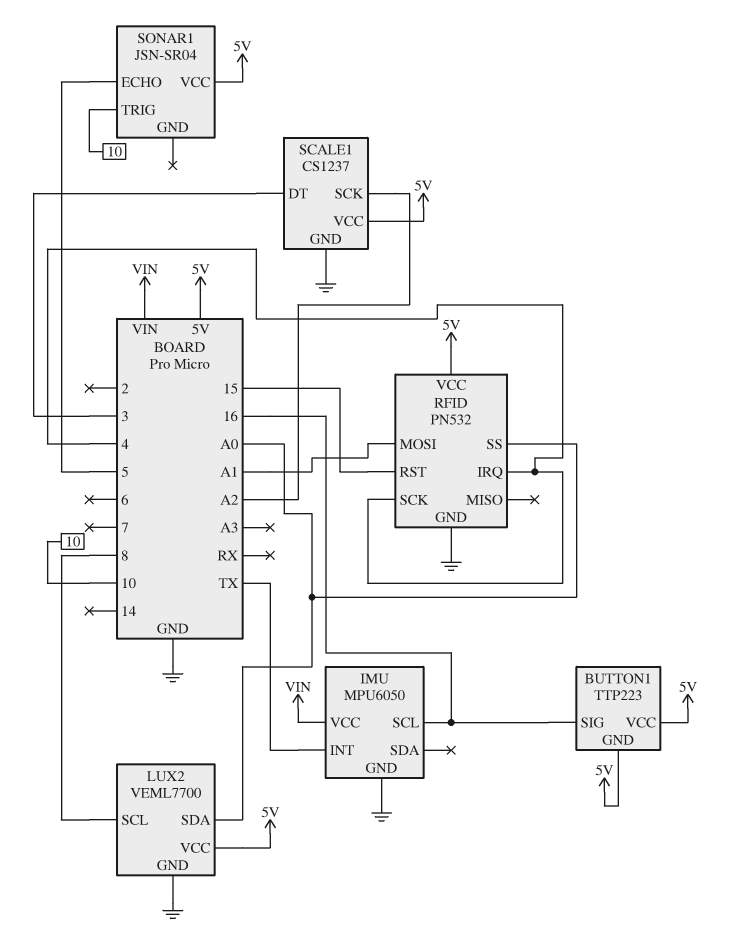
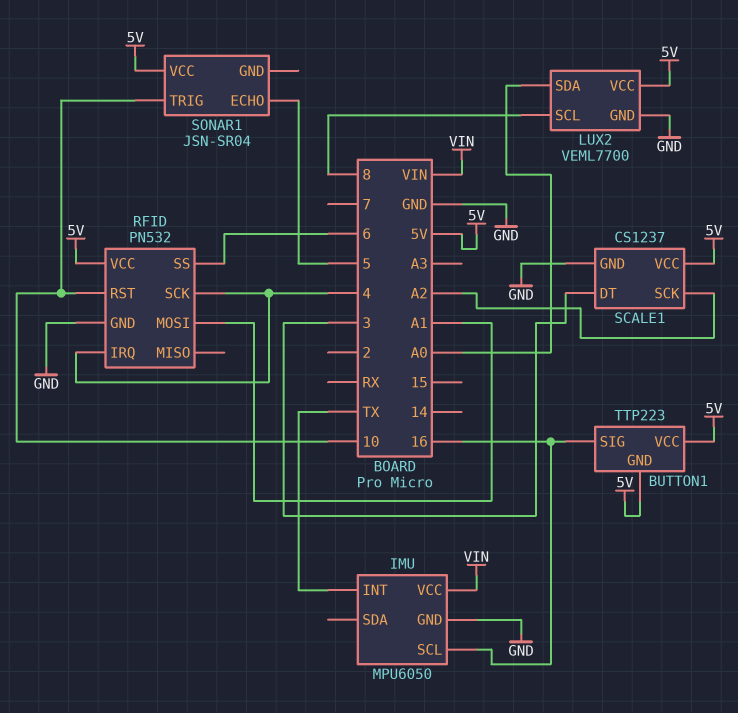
RFID pin RST: 15 -> 10
RFID pin SS: A0 -> 6

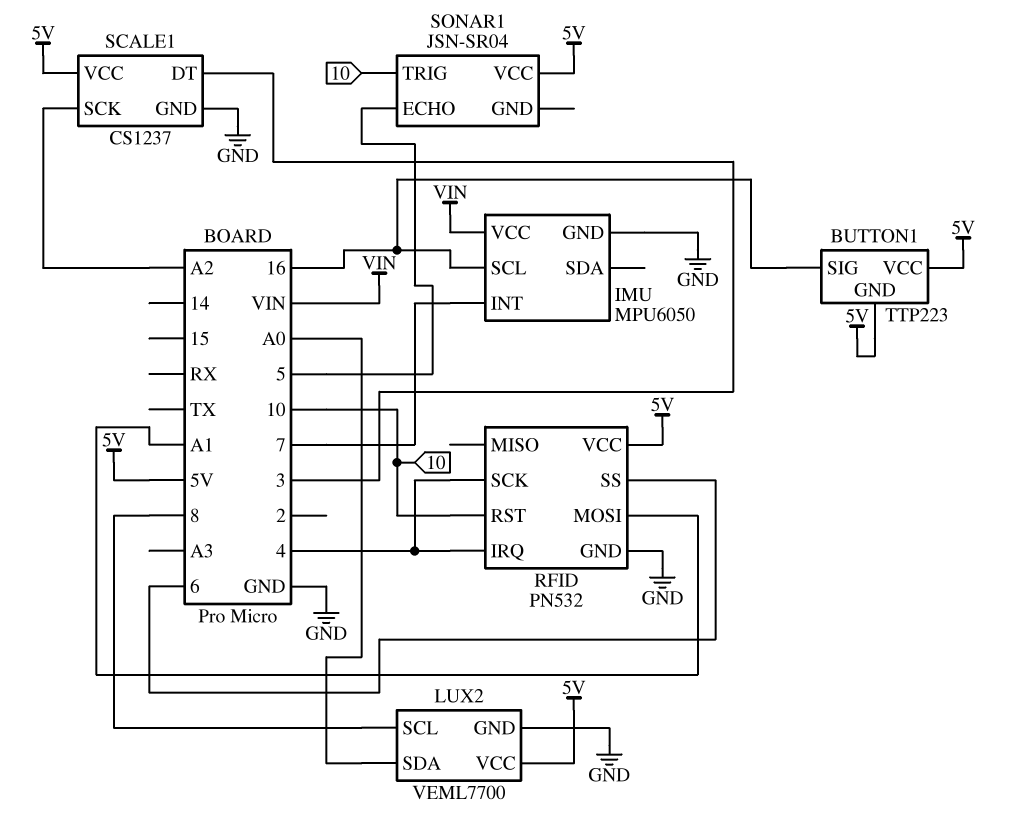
IMU pin INT: TX -> 7

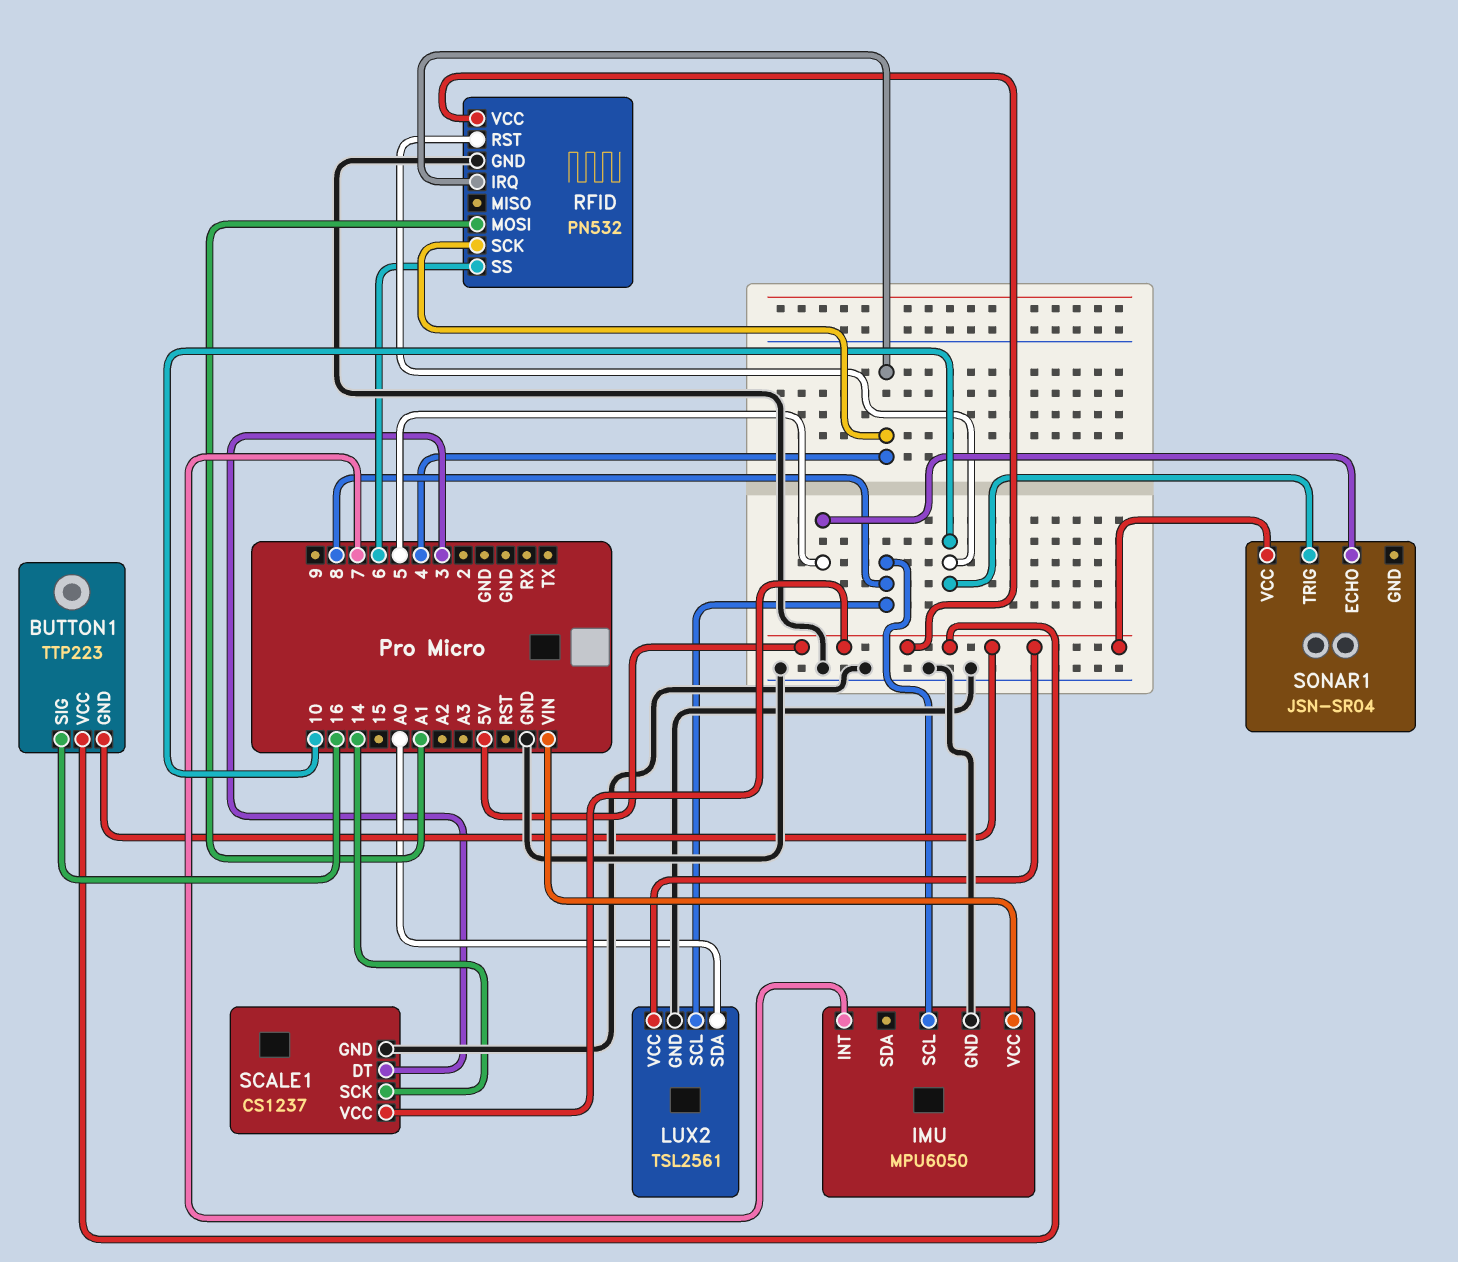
IMU pin SCL: 16 -> 8
LUX2: VEML7700 -> TSL2561
SCALE1 pin SCK: A2 -> 14

